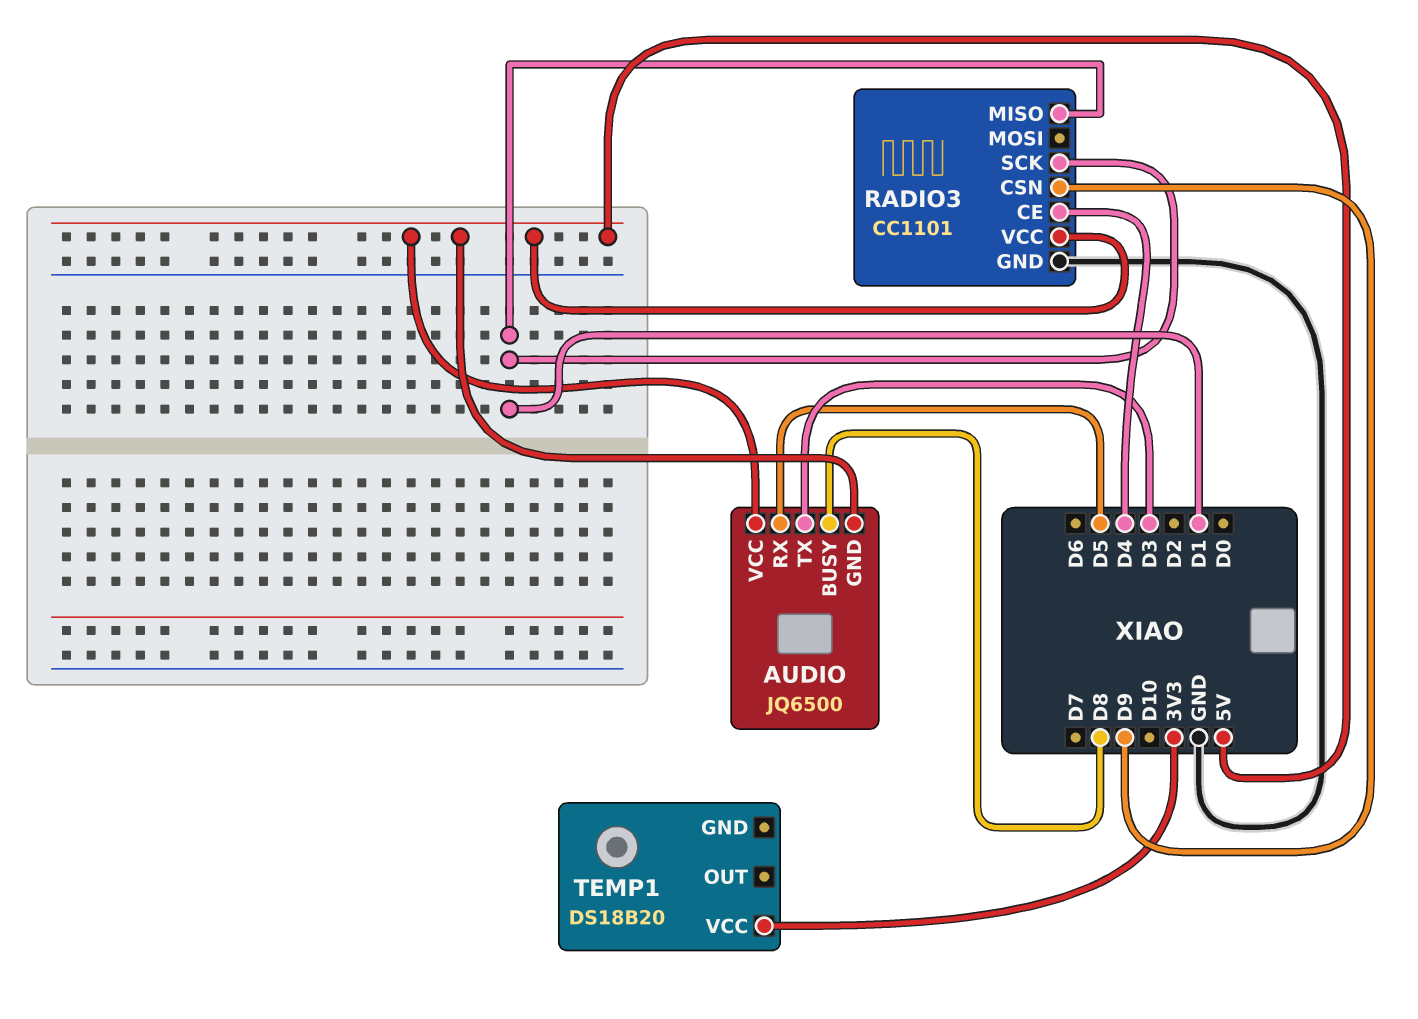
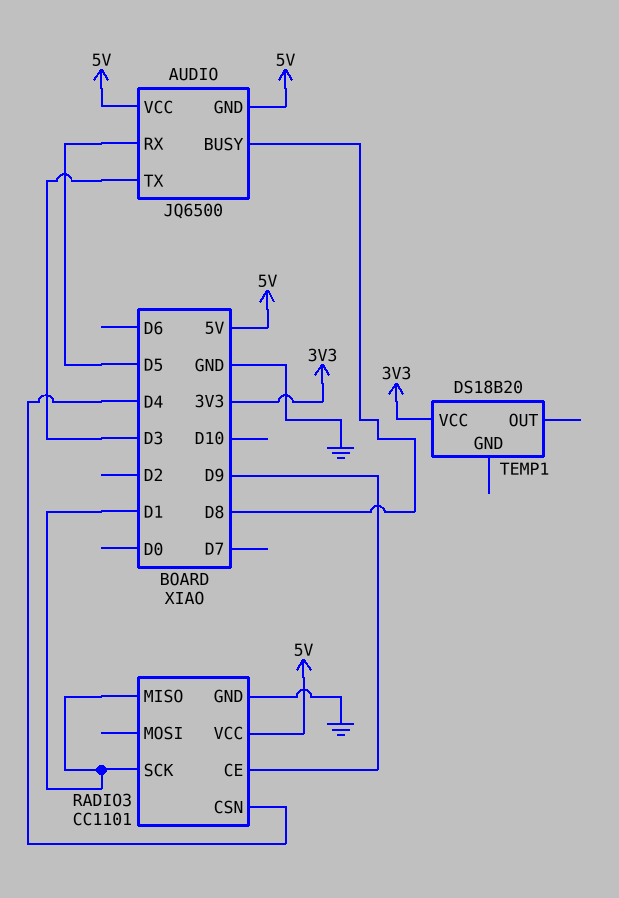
RADIO3 pin CE: D4 -> D9
RADIO3 pin CSN: D9 -> D4

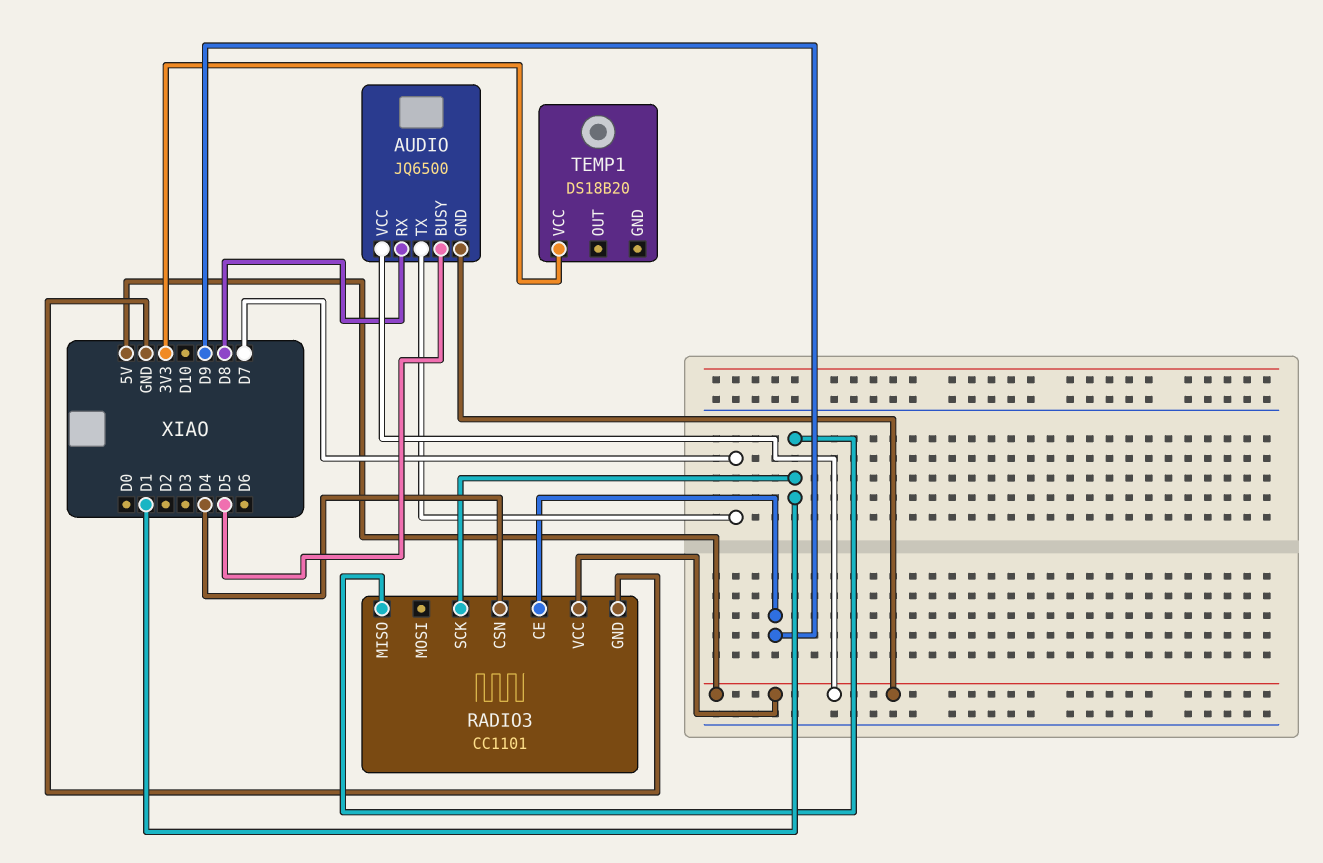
AUDIO pin BUSY: D8 -> D5
AUDIO pin RX: D5 -> D8
AUDIO pin TX: D3 -> D7

